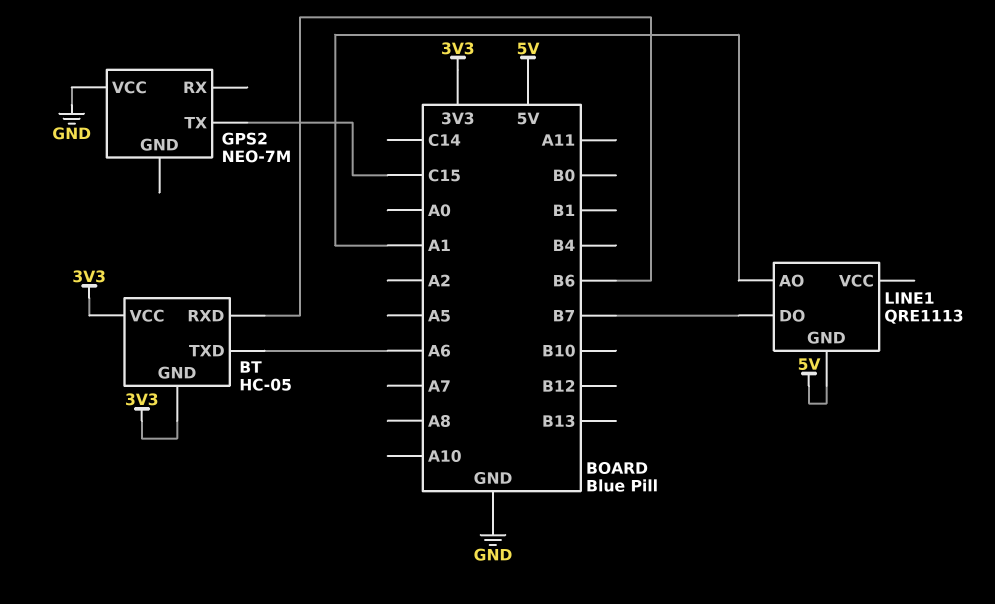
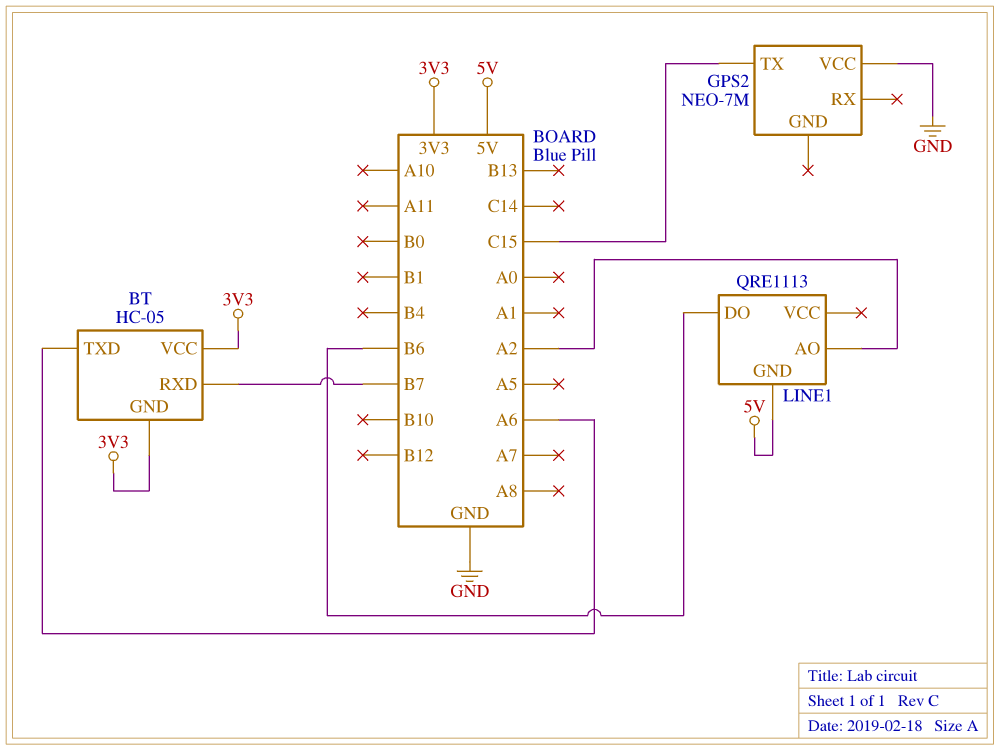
BT pin RXD: B6 -> B7
LINE1 pin AO: A1 -> A2
LINE1 pin DO: B7 -> B6

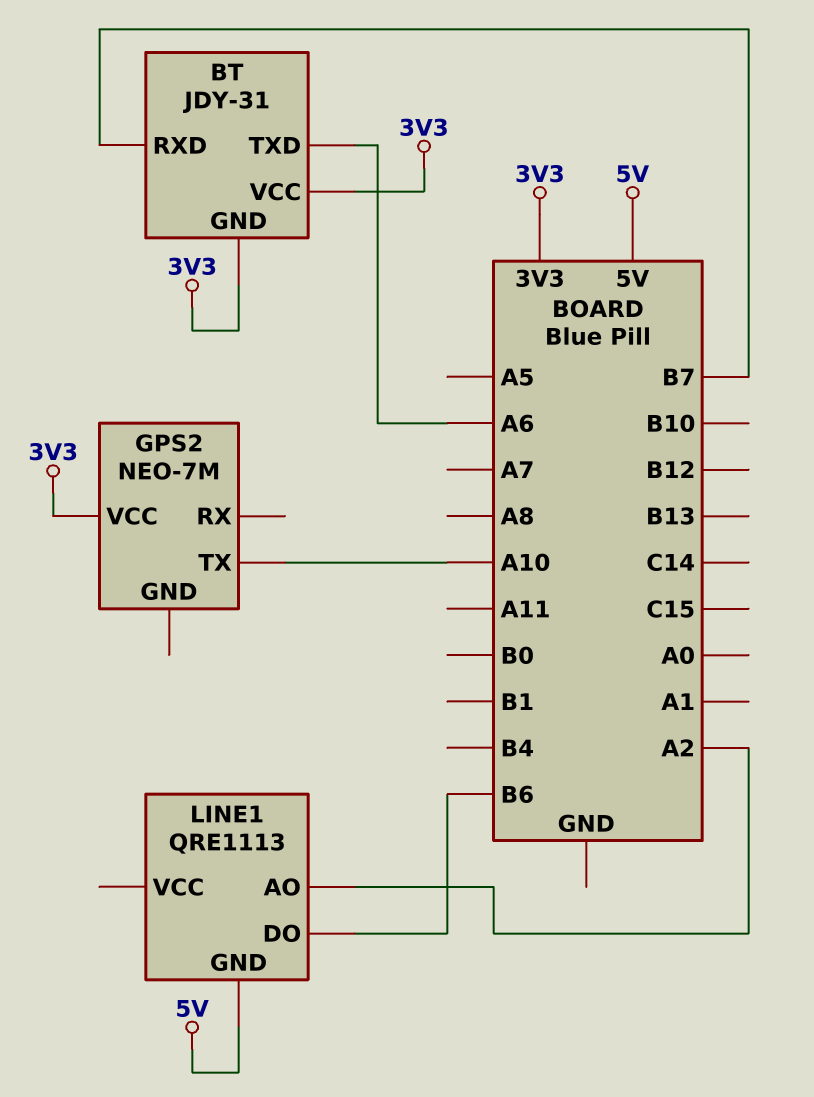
BT: HC-05 -> JDY-31
GPS2 pin TX: C15 -> A10
GPS2 pin VCC: GND -> 3V3

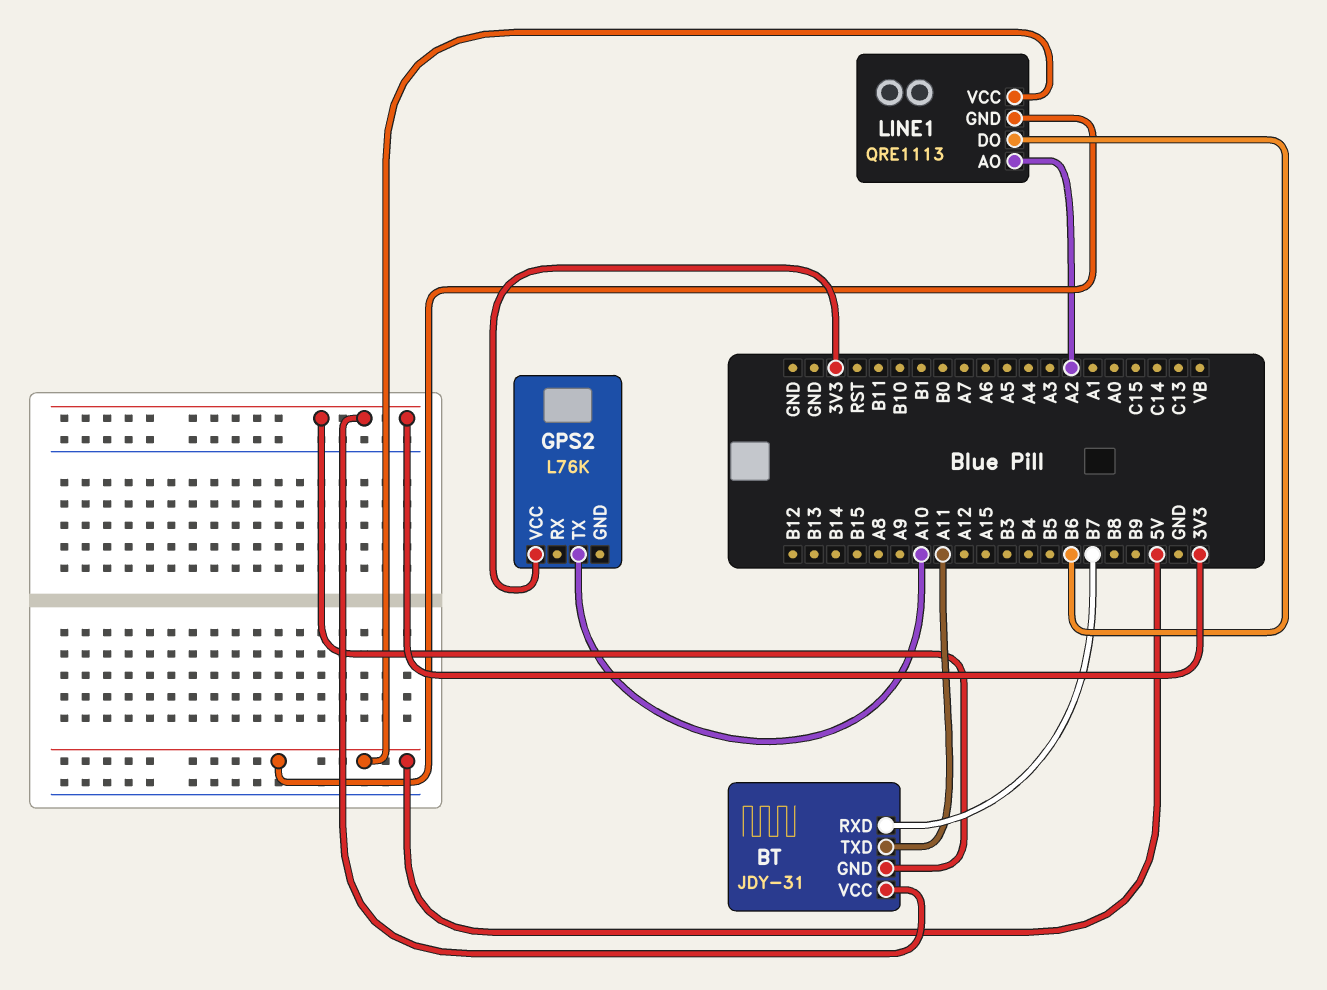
BT pin TXD: A6 -> A11
GPS2: NEO-7M -> L76K
LINE1 pin VCC: none -> 5V

